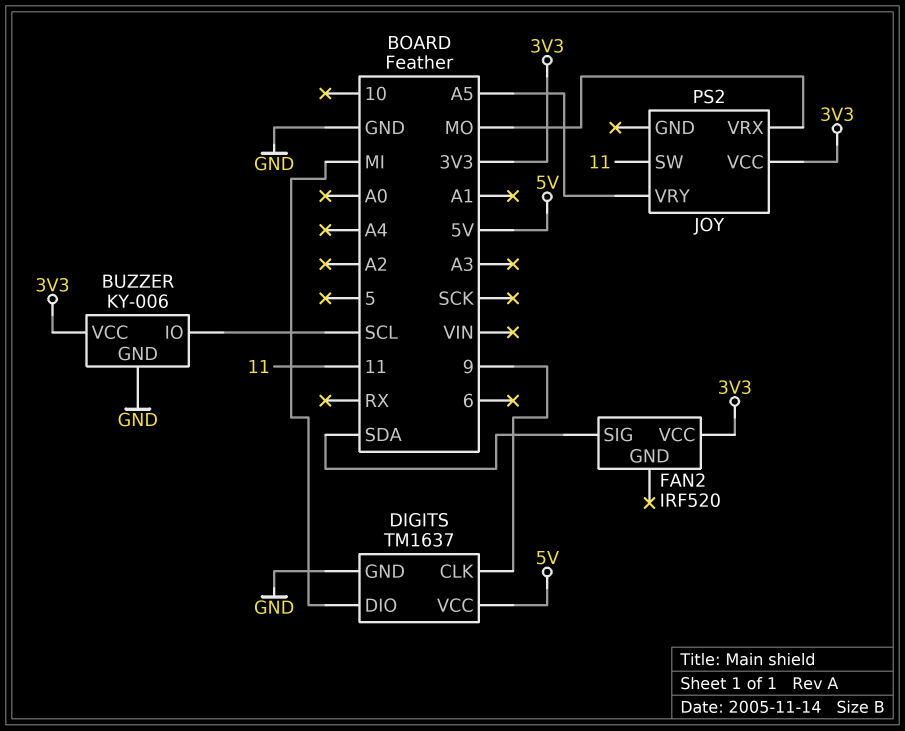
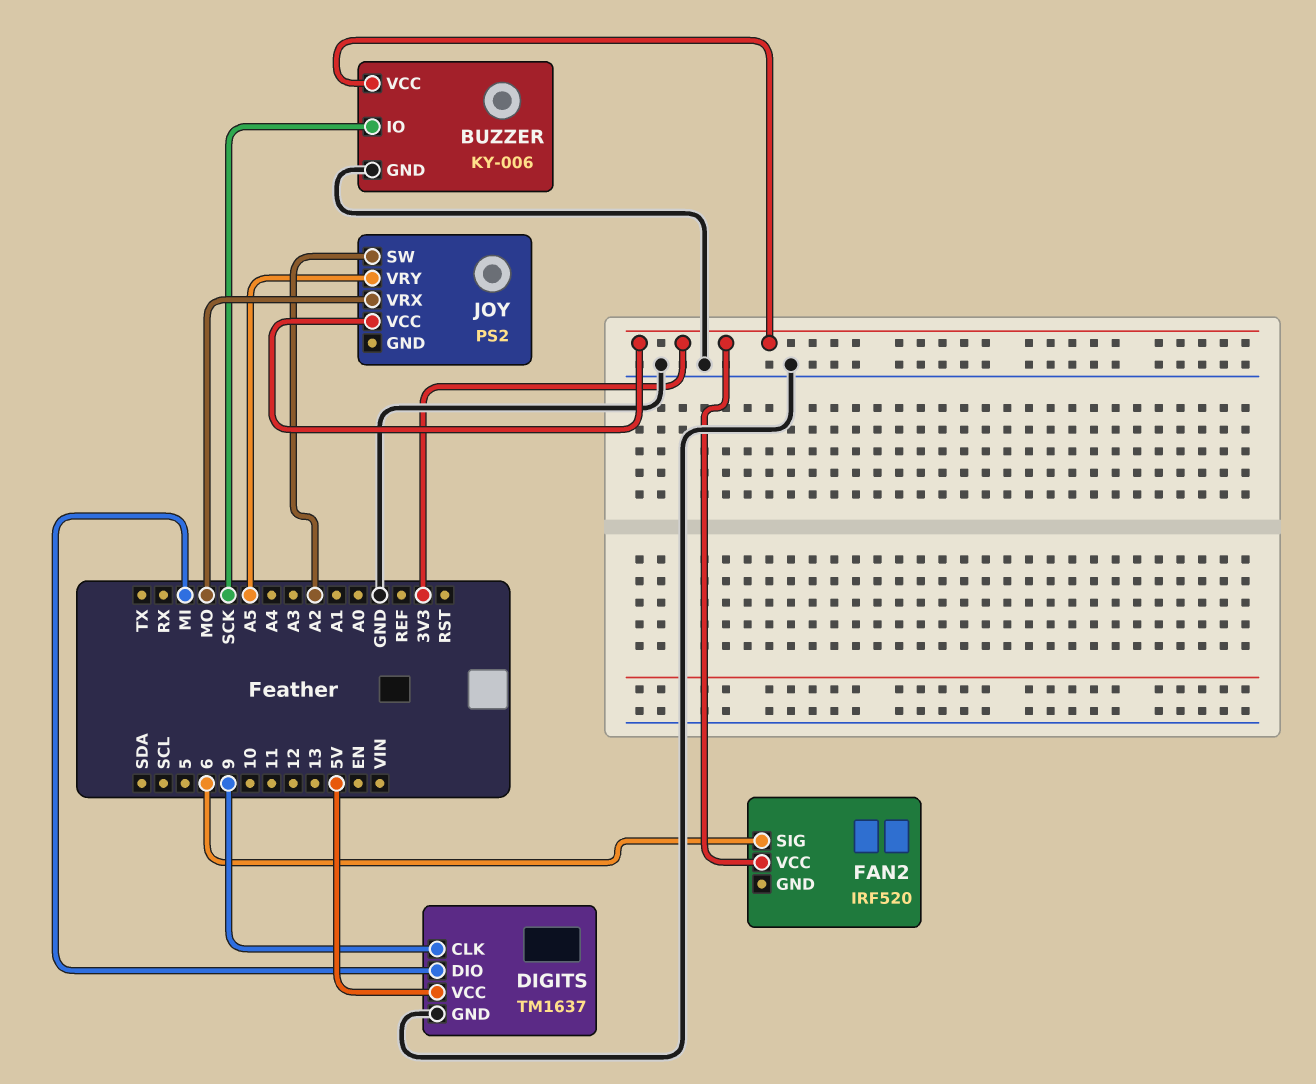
BUZZER pin IO: SCL -> SCK
FAN2 pin SIG: SDA -> 6
JOY pin SW: 11 -> A2

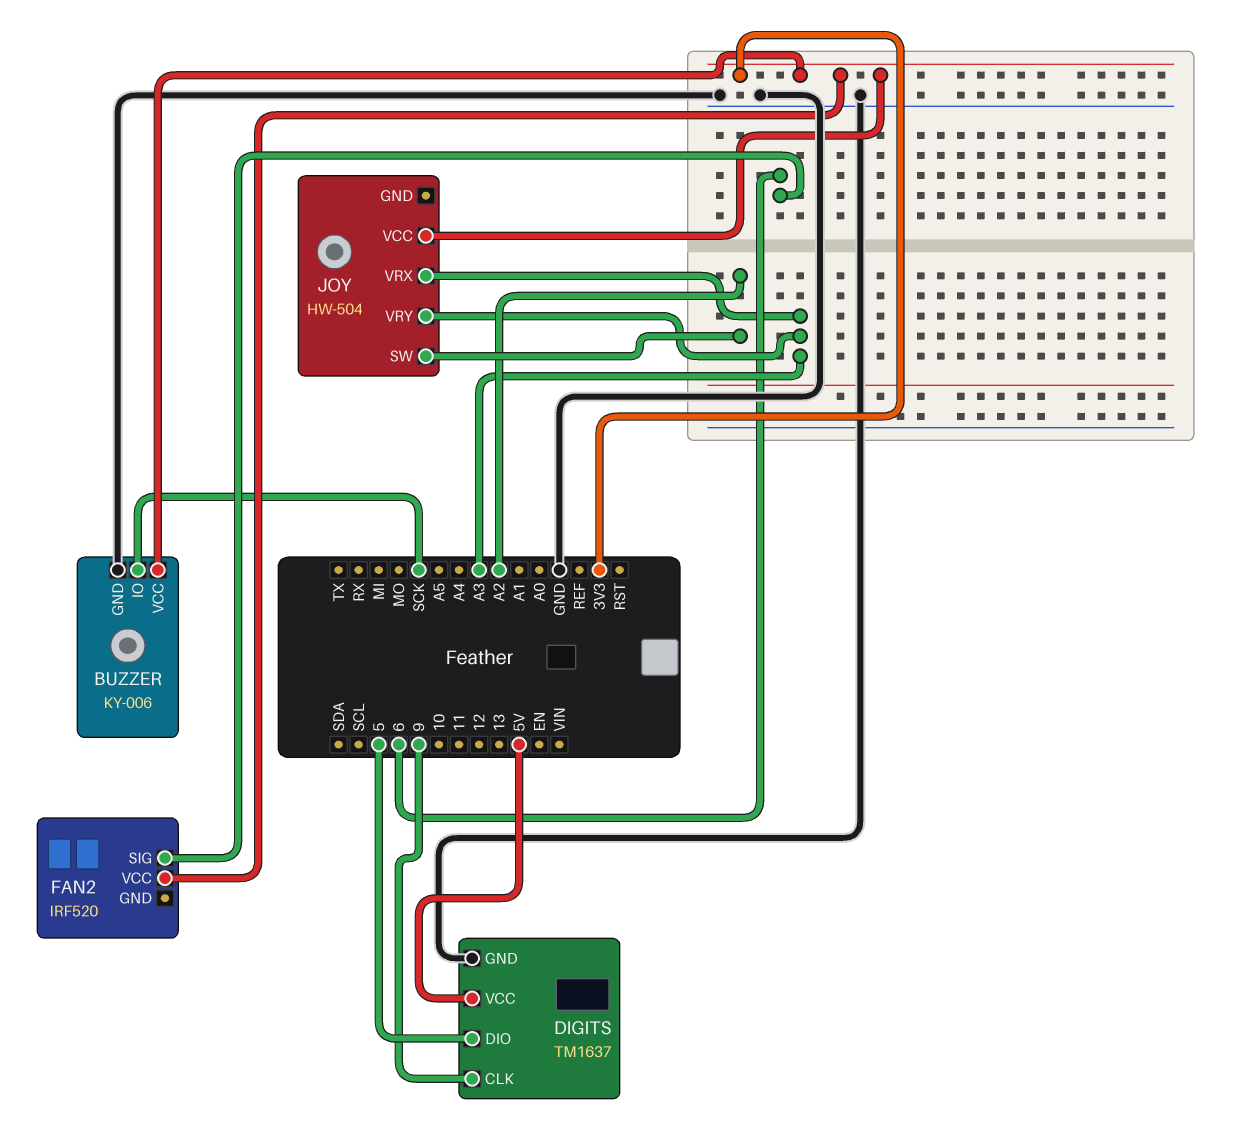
DIGITS pin DIO: MI -> 5
JOY: PS2 -> HW-504
JOY pin VRX: MO -> A3
JOY pin VRY: A5 -> A3

